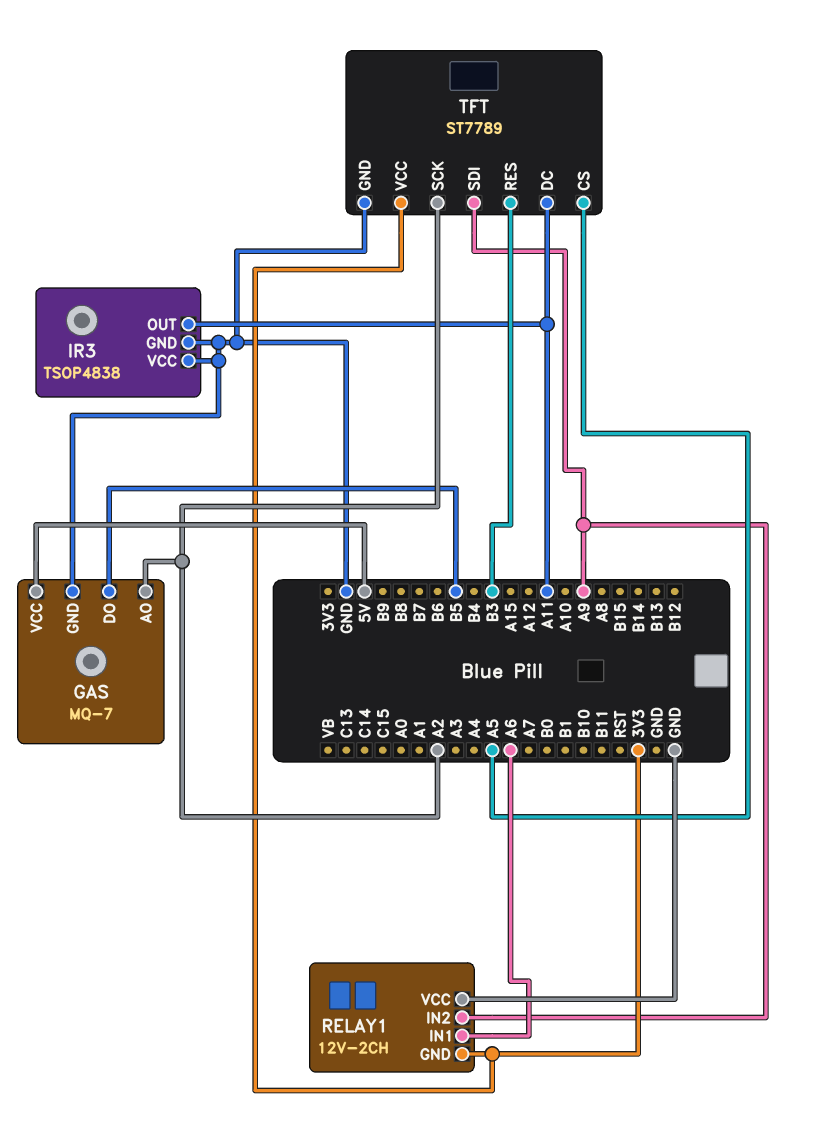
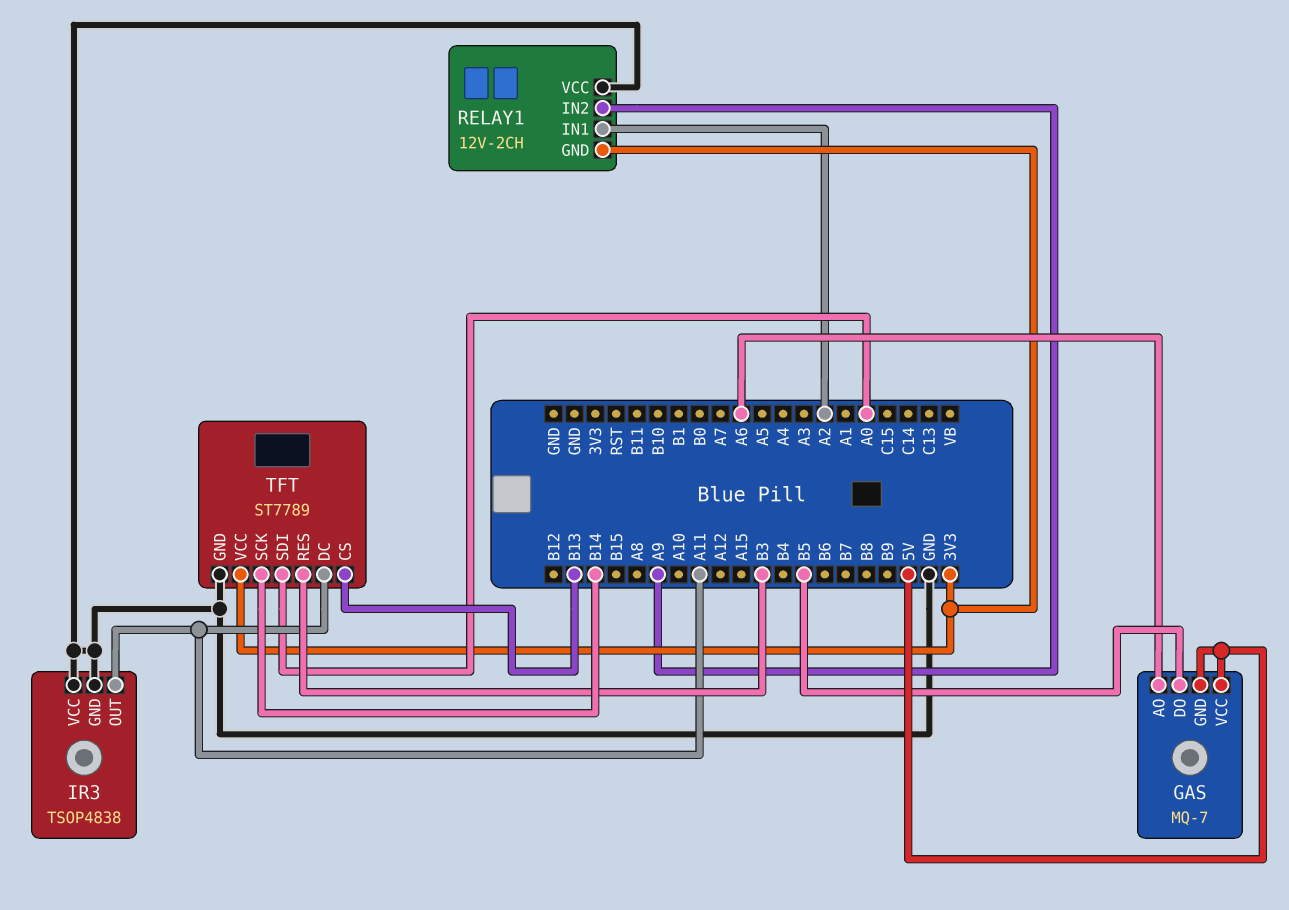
GAS pin AO: A2 -> A6
GAS pin GND: GND -> 5V
RELAY1 pin IN1: A6 -> A2
TFT pin CS: A5 -> B13
TFT pin SCK: A2 -> B14
TFT pin SDI: A9 -> A0

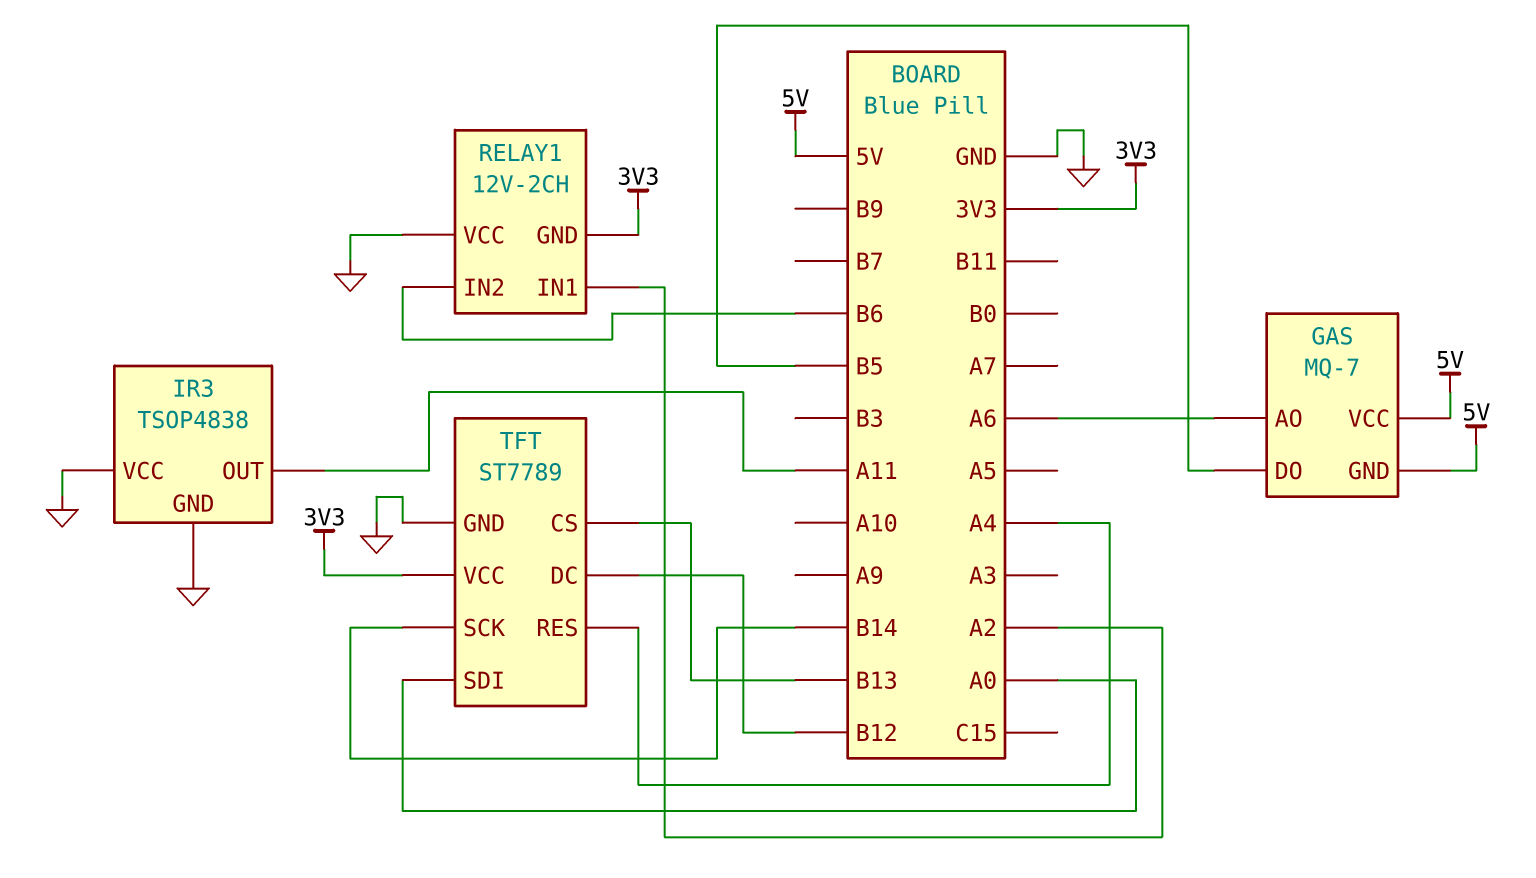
RELAY1 pin IN2: A9 -> B6
TFT pin DC: A11 -> B12
TFT pin RES: B3 -> A4

